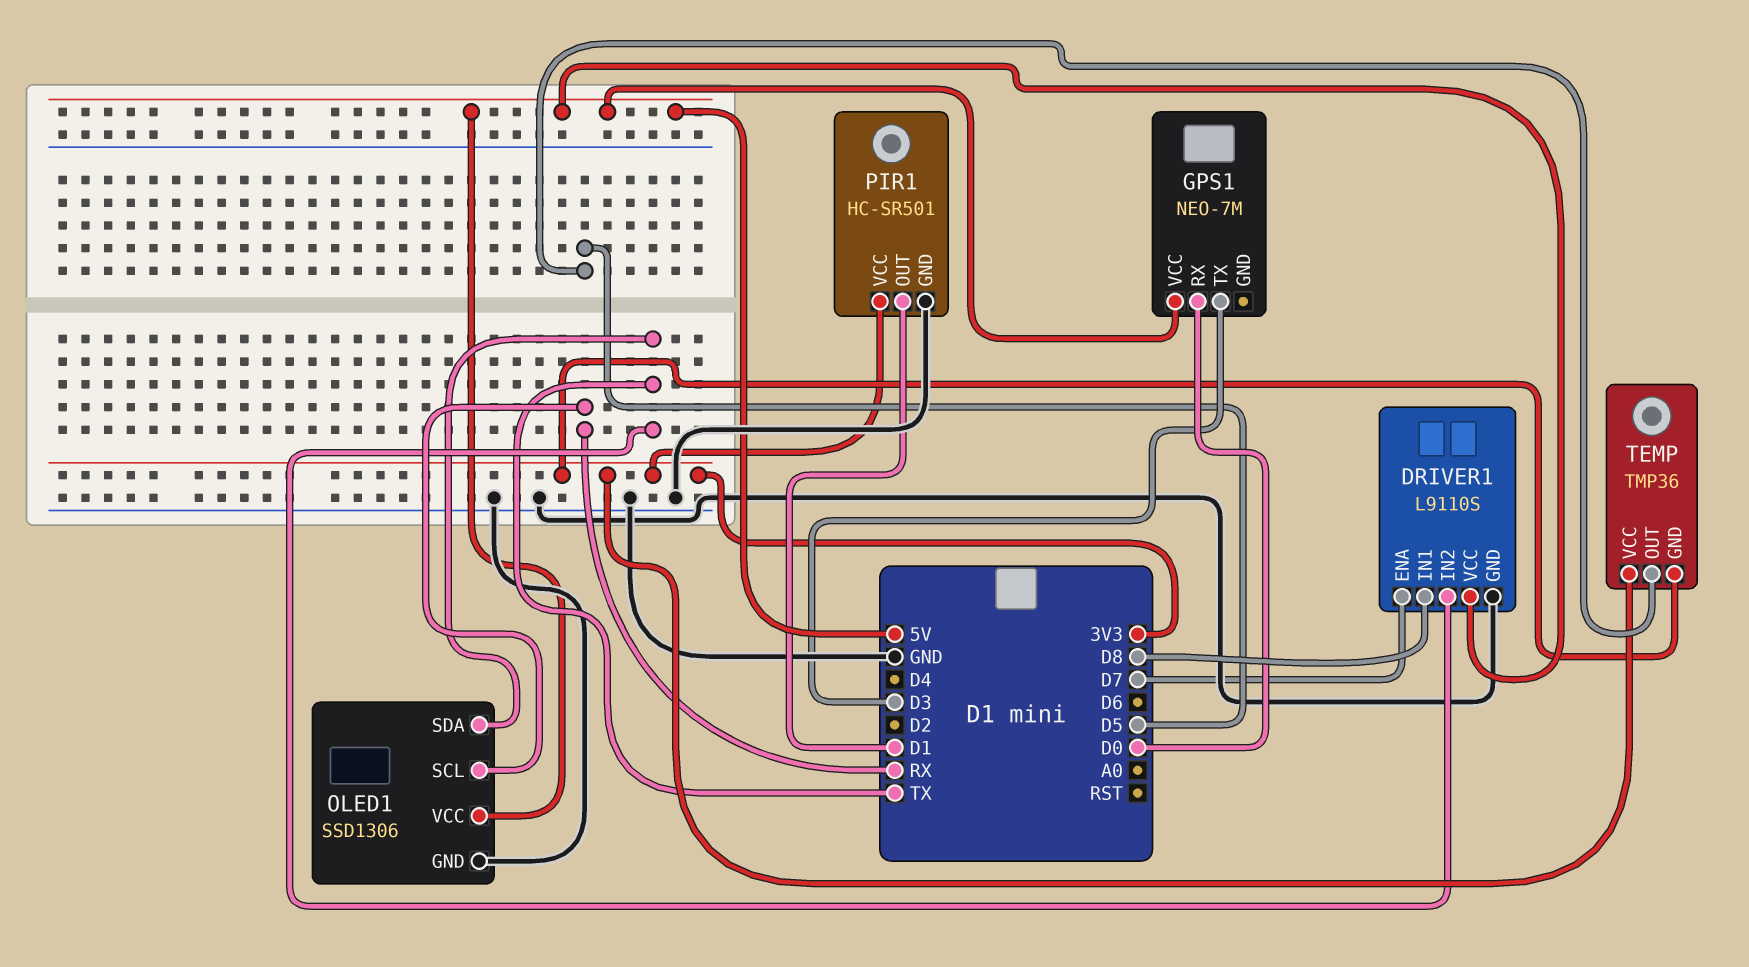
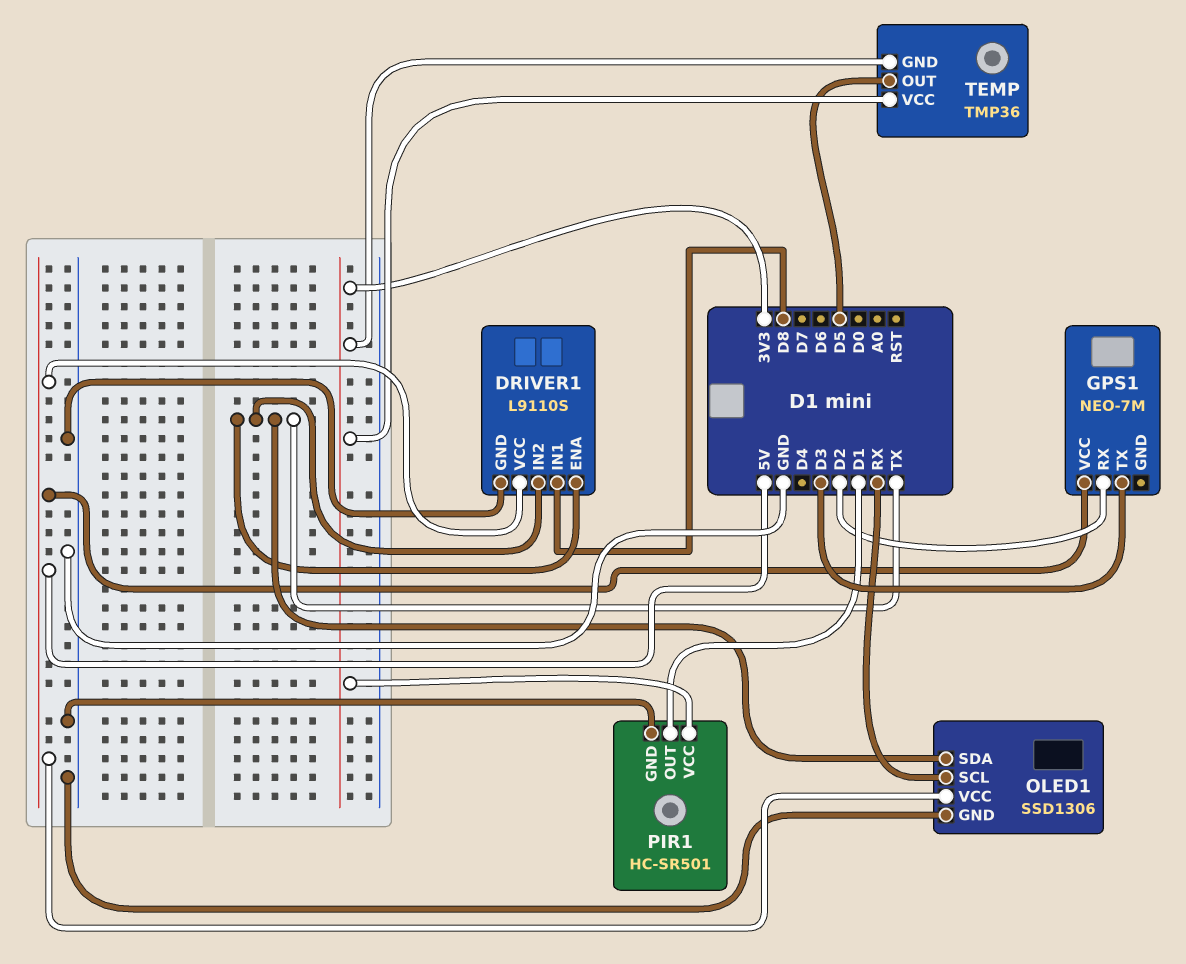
DRIVER1 pin ENA: D7 -> TX
GPS1 pin RX: D0 -> D2

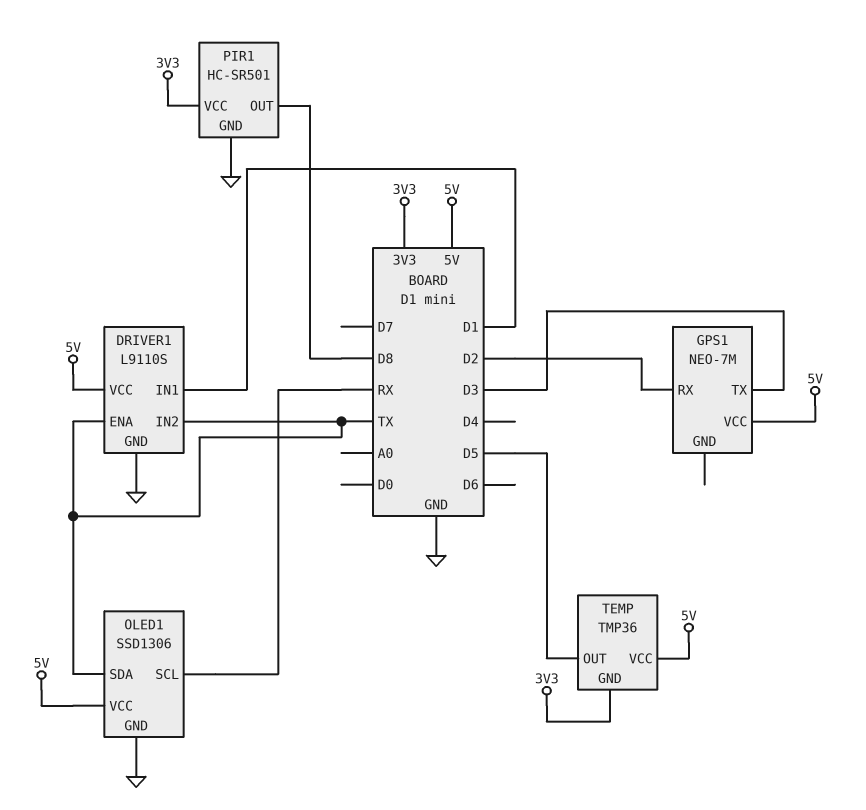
DRIVER1 pin IN1: D8 -> D1
PIR1 pin OUT: D1 -> D8
TEMP pin VCC: 3V3 -> 5V

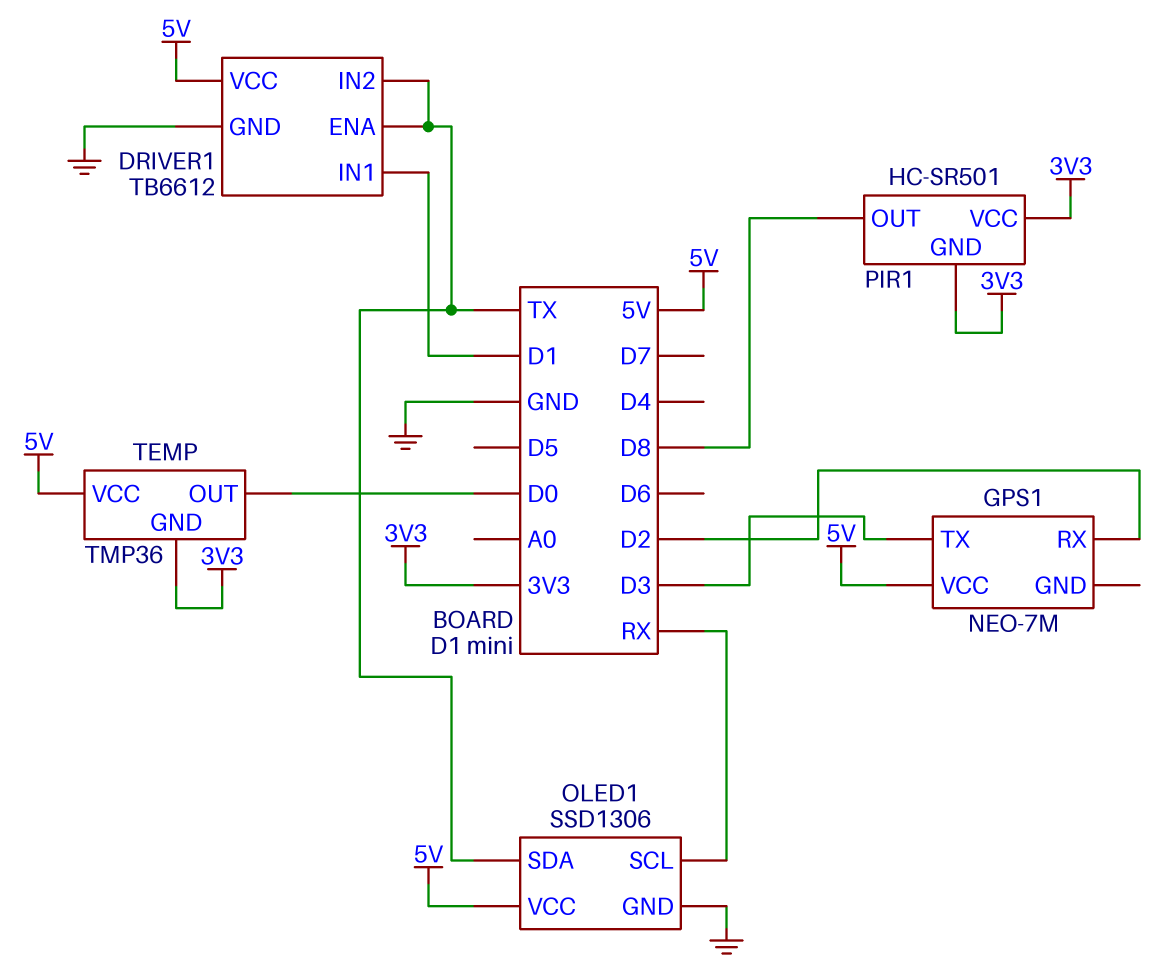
DRIVER1: L9110S -> TB6612
PIR1 pin GND: GND -> 3V3
TEMP pin OUT: D5 -> D0

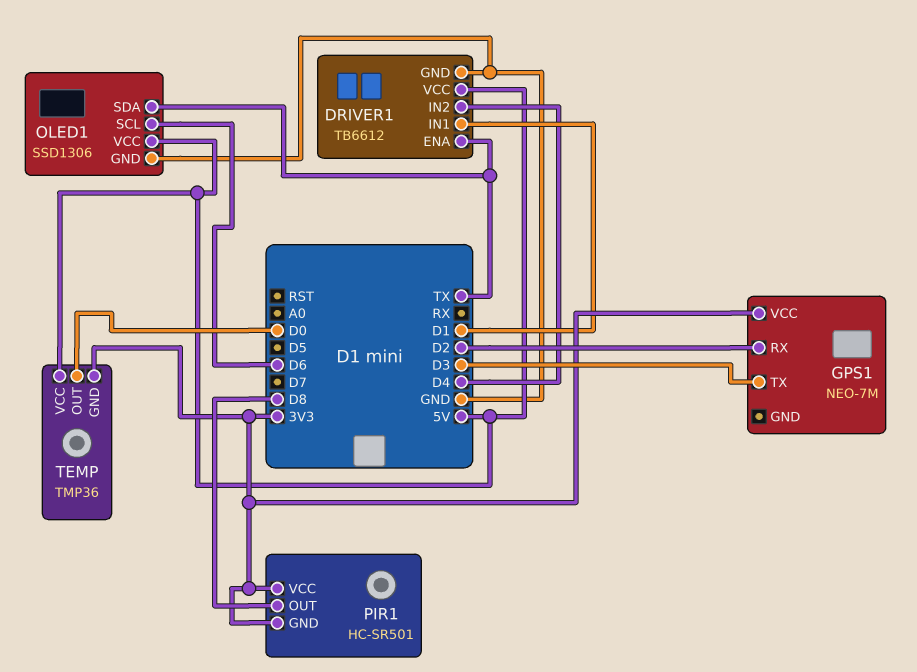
DRIVER1 pin IN2: TX -> D4
GPS1 pin VCC: 5V -> 3V3
OLED1 pin SCL: RX -> D6

